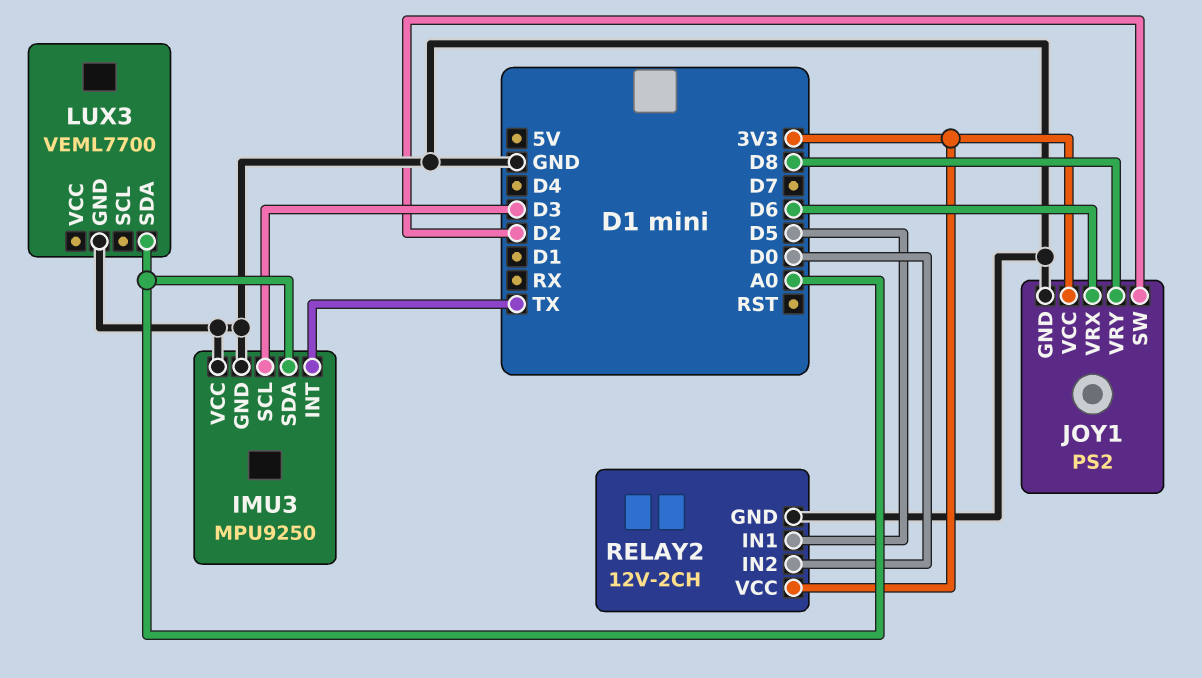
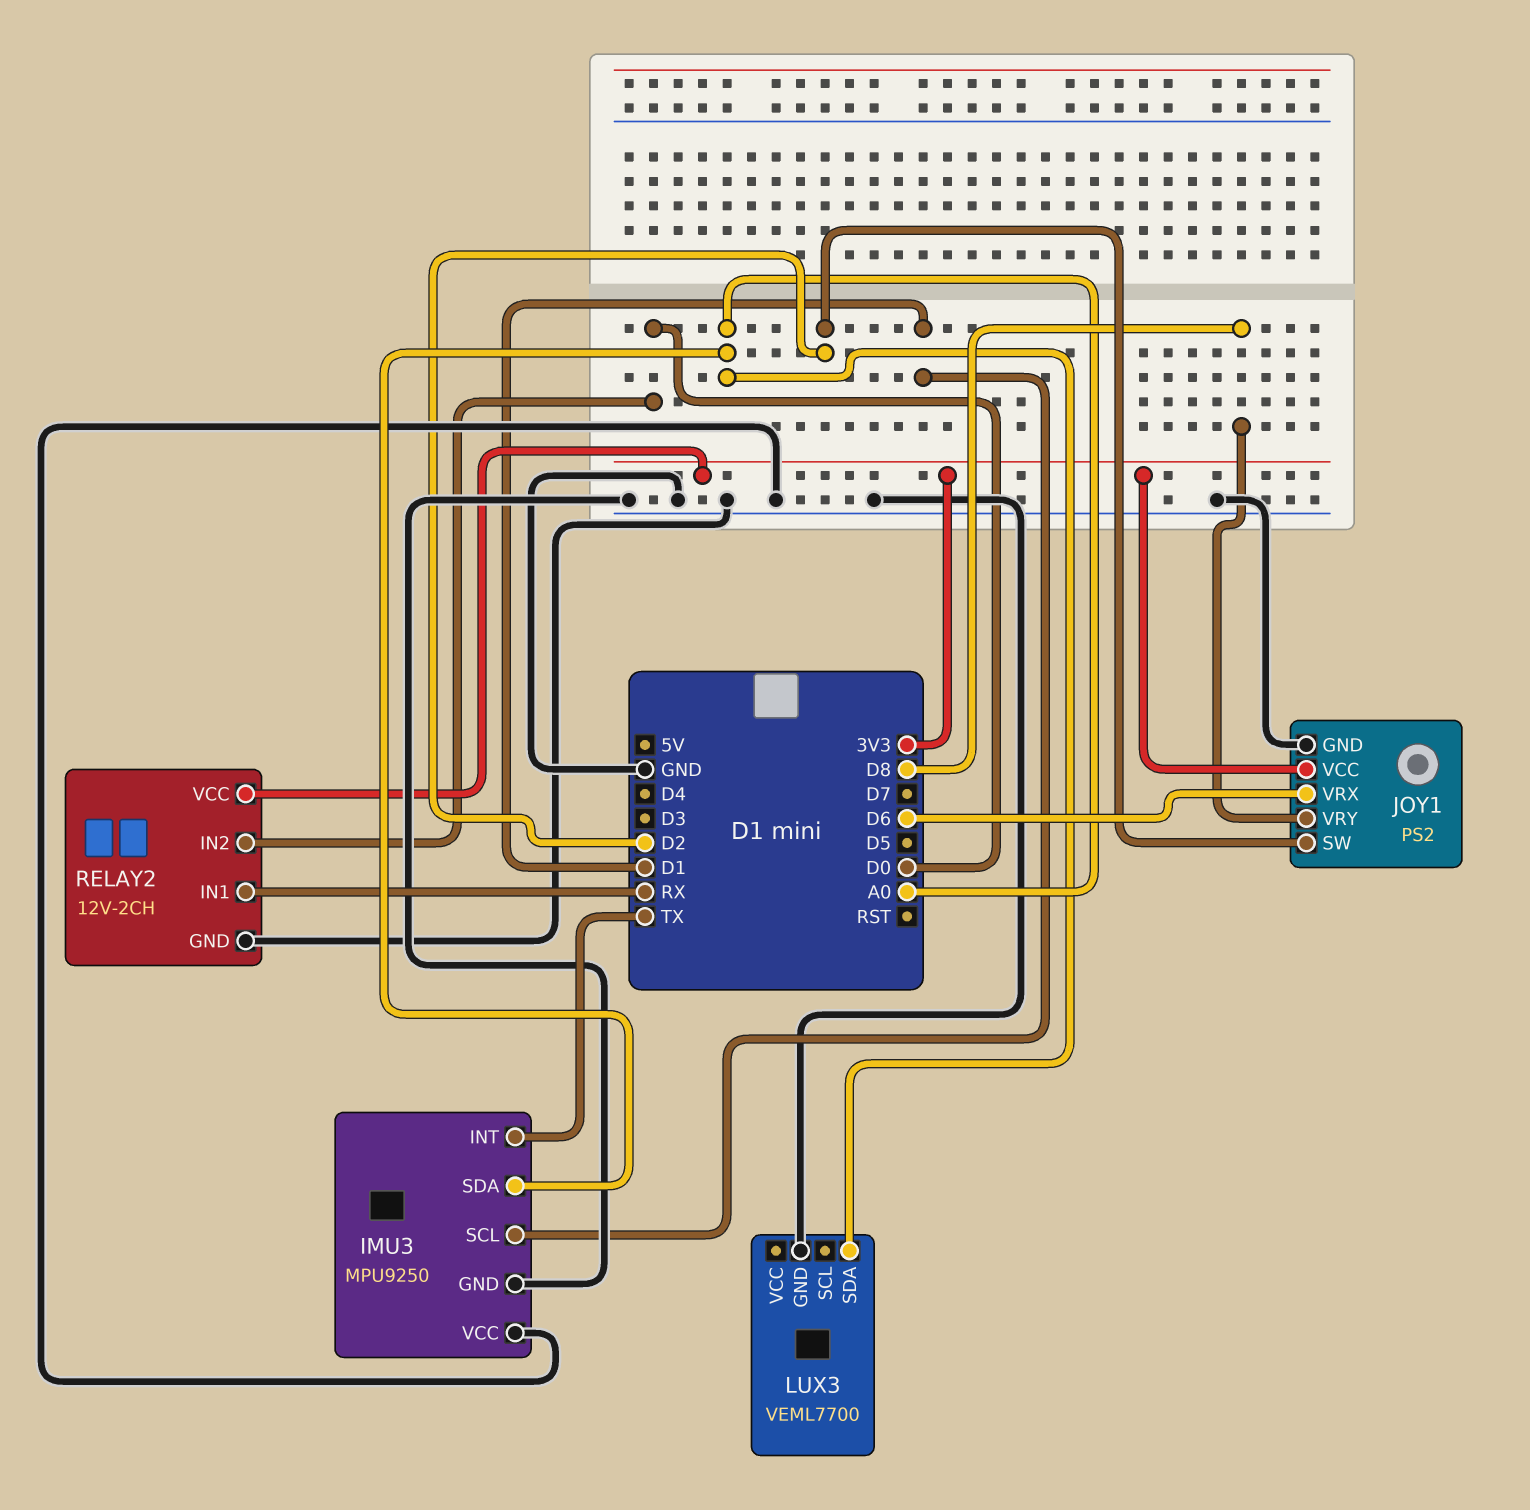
IMU3 pin SCL: D3 -> D1
RELAY2 pin IN1: D5 -> RX

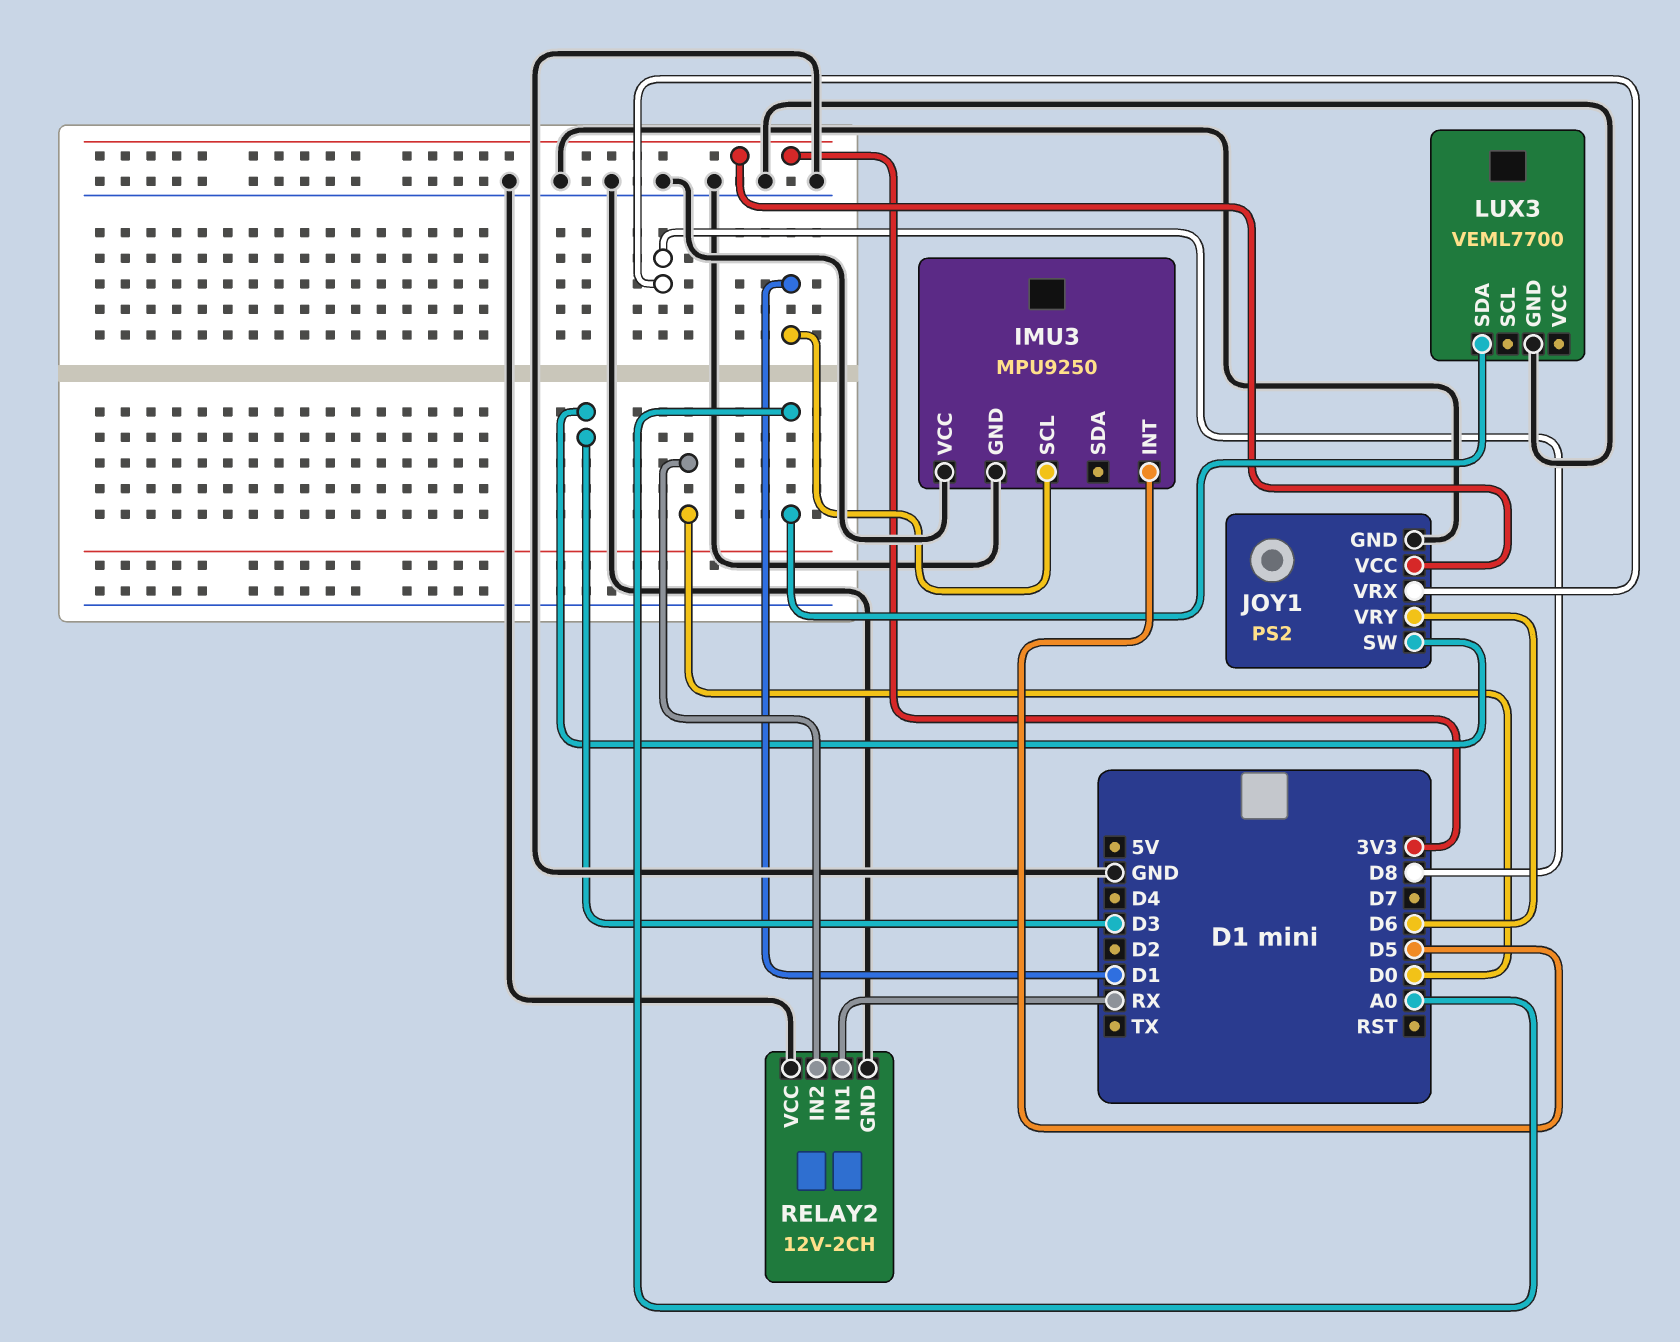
IMU3 pin INT: TX -> D5
IMU3 pin SDA: A0 -> none
JOY1 pin SW: D2 -> D3
JOY1 pin VRX: D6 -> D8
JOY1 pin VRY: D8 -> D6
RELAY2 pin VCC: 3V3 -> GND

